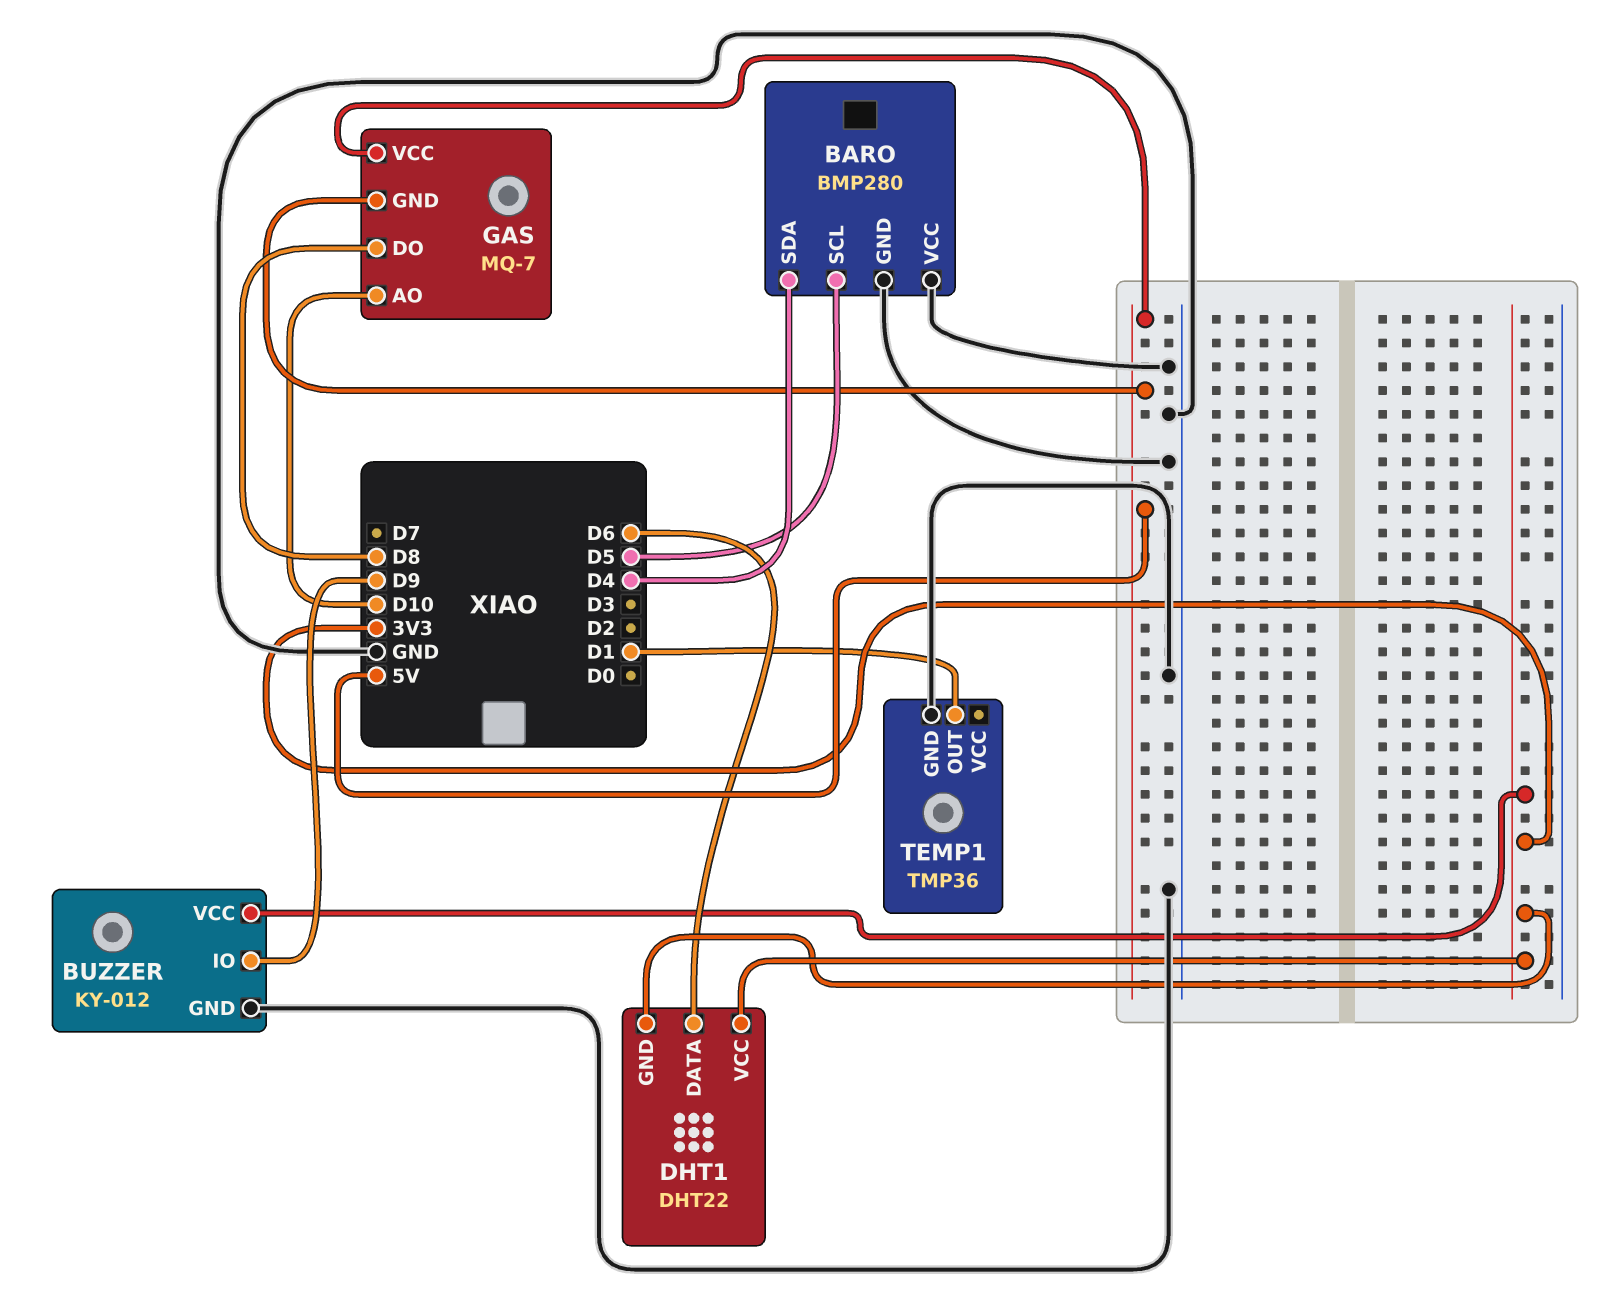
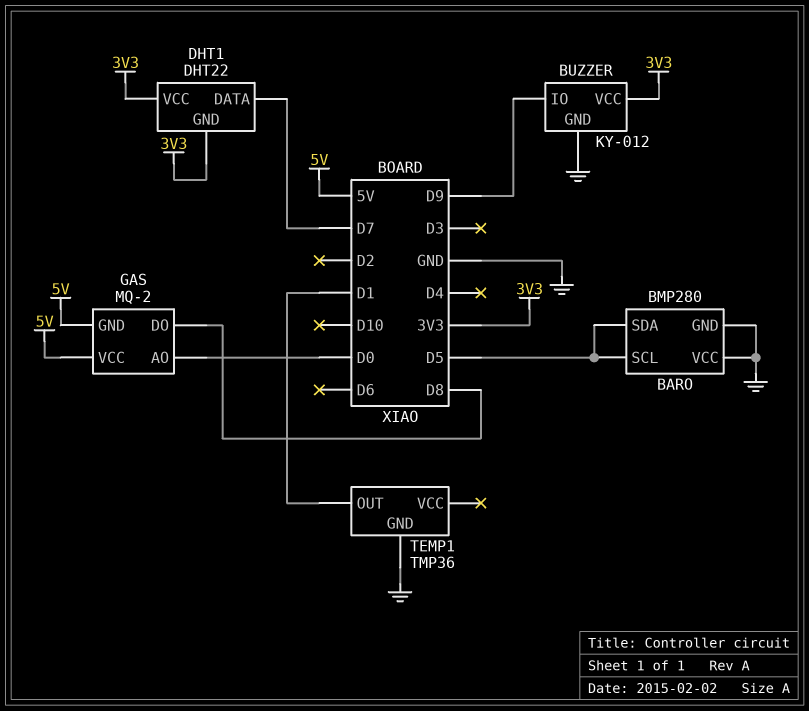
BARO pin SDA: D4 -> D5
DHT1 pin DATA: D6 -> D7
GAS: MQ-7 -> MQ-2
GAS pin AO: D10 -> D0

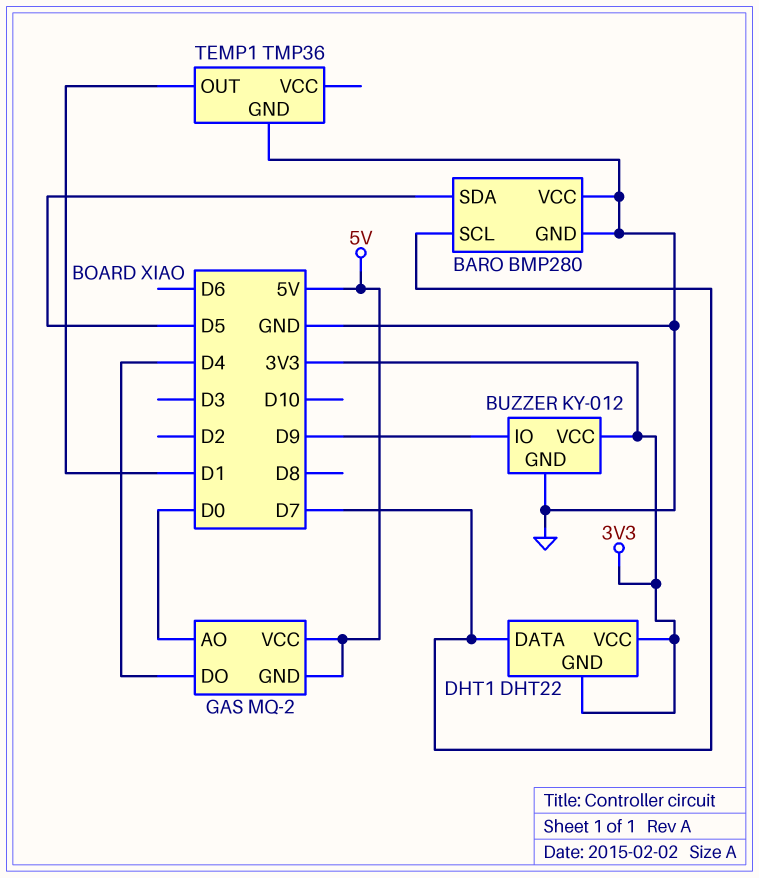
BARO pin SCL: D5 -> D7
GAS pin DO: D8 -> D4

